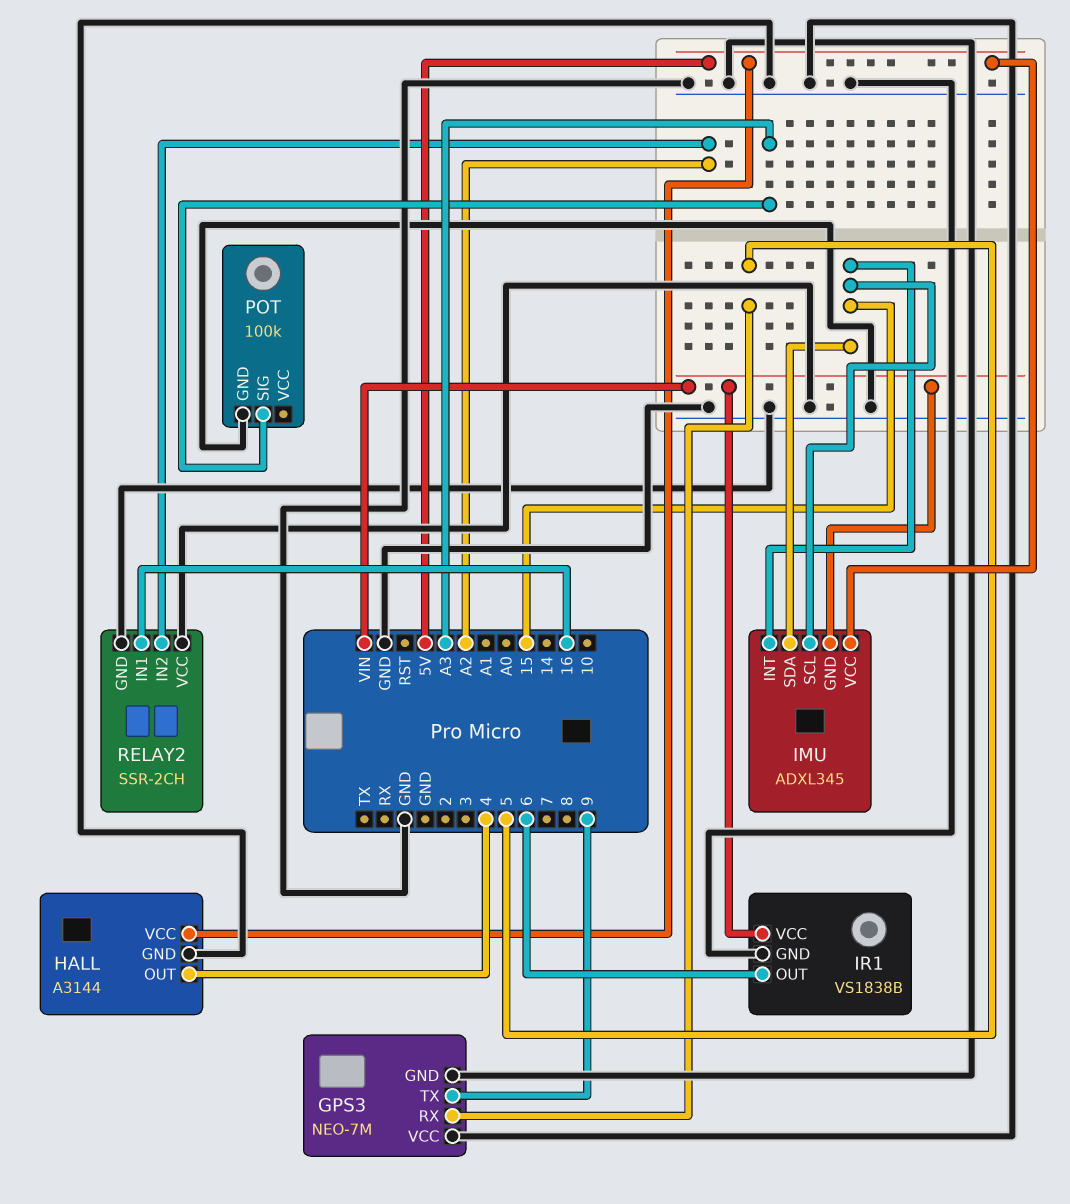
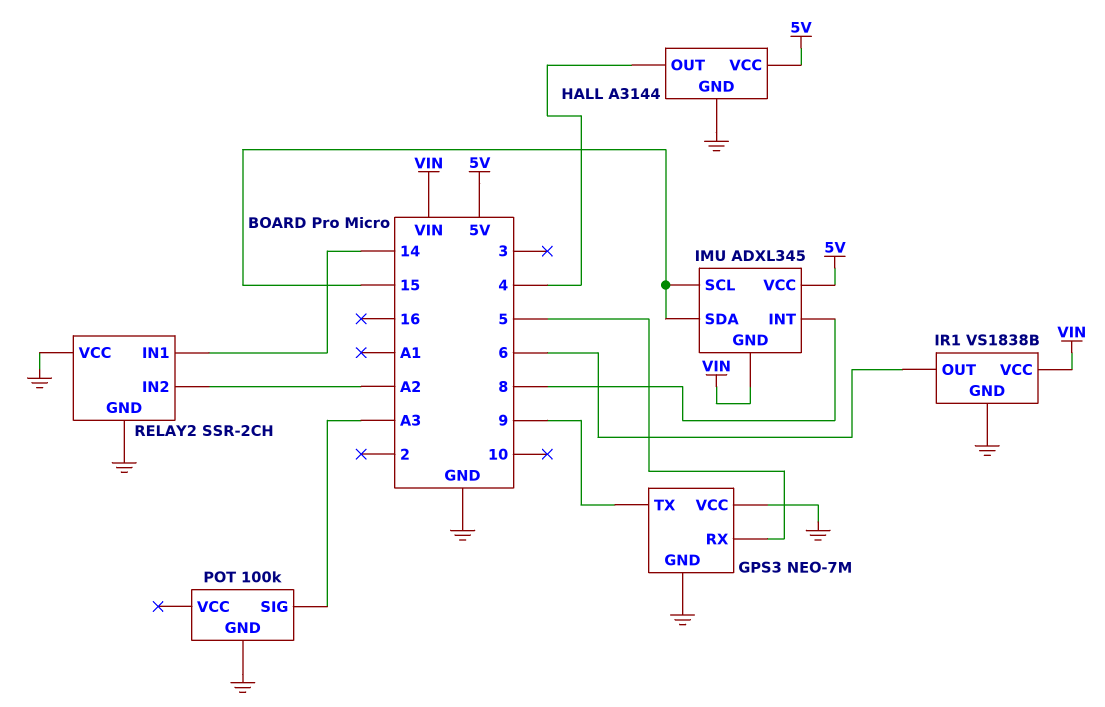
IMU pin INT: 15 -> 8
RELAY2 pin IN1: 16 -> 14

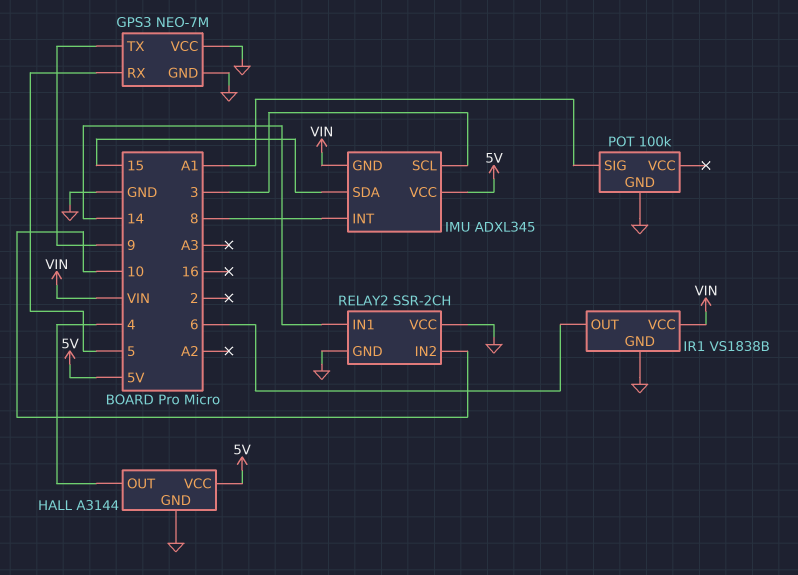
IMU pin SCL: 15 -> 3
POT pin SIG: A3 -> A1
RELAY2 pin IN2: A2 -> 10

